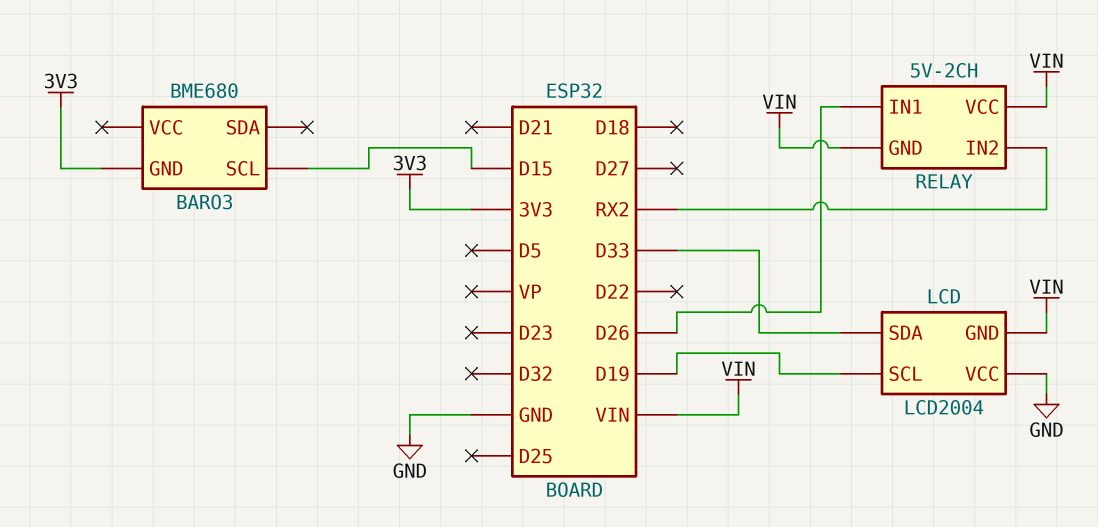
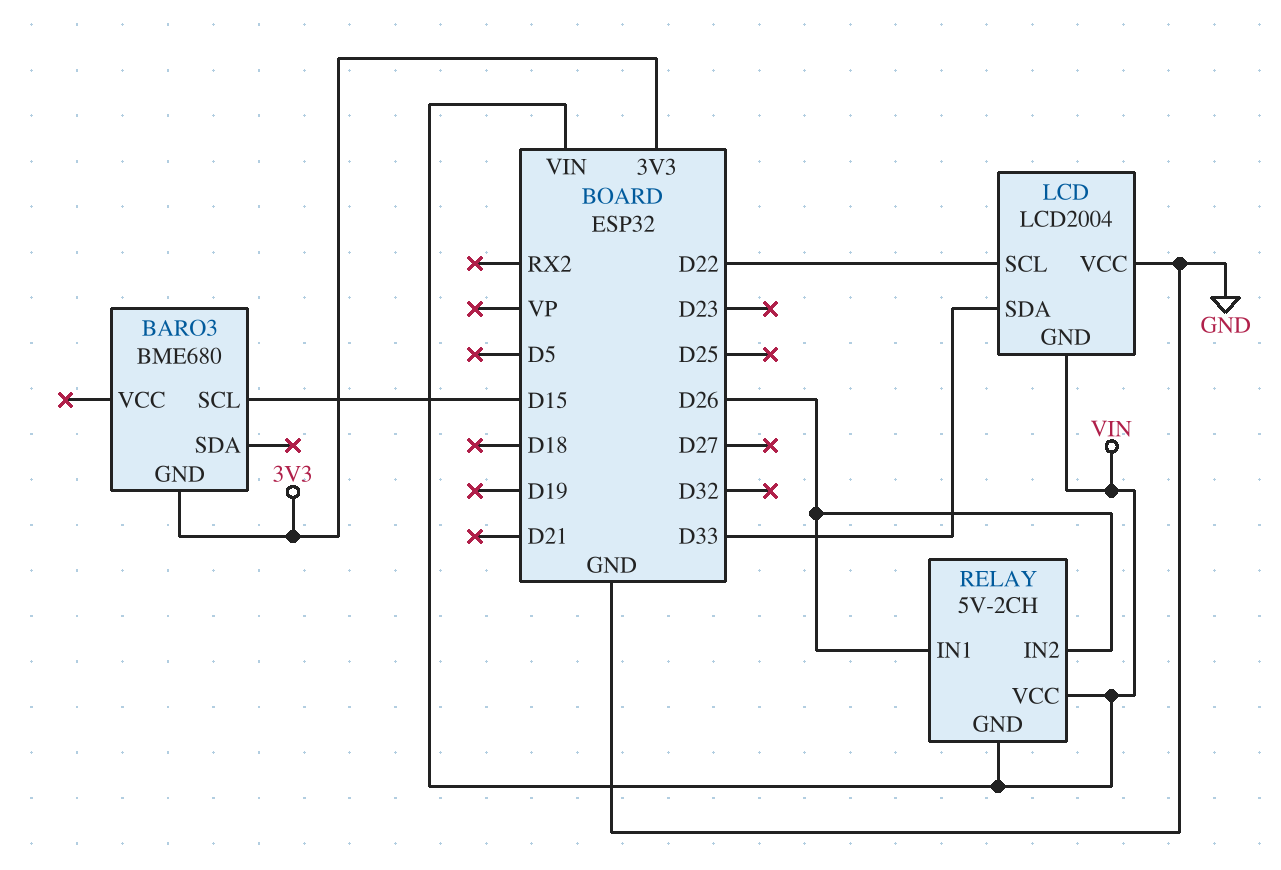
LCD pin SCL: D19 -> D22
RELAY pin IN2: RX2 -> D26

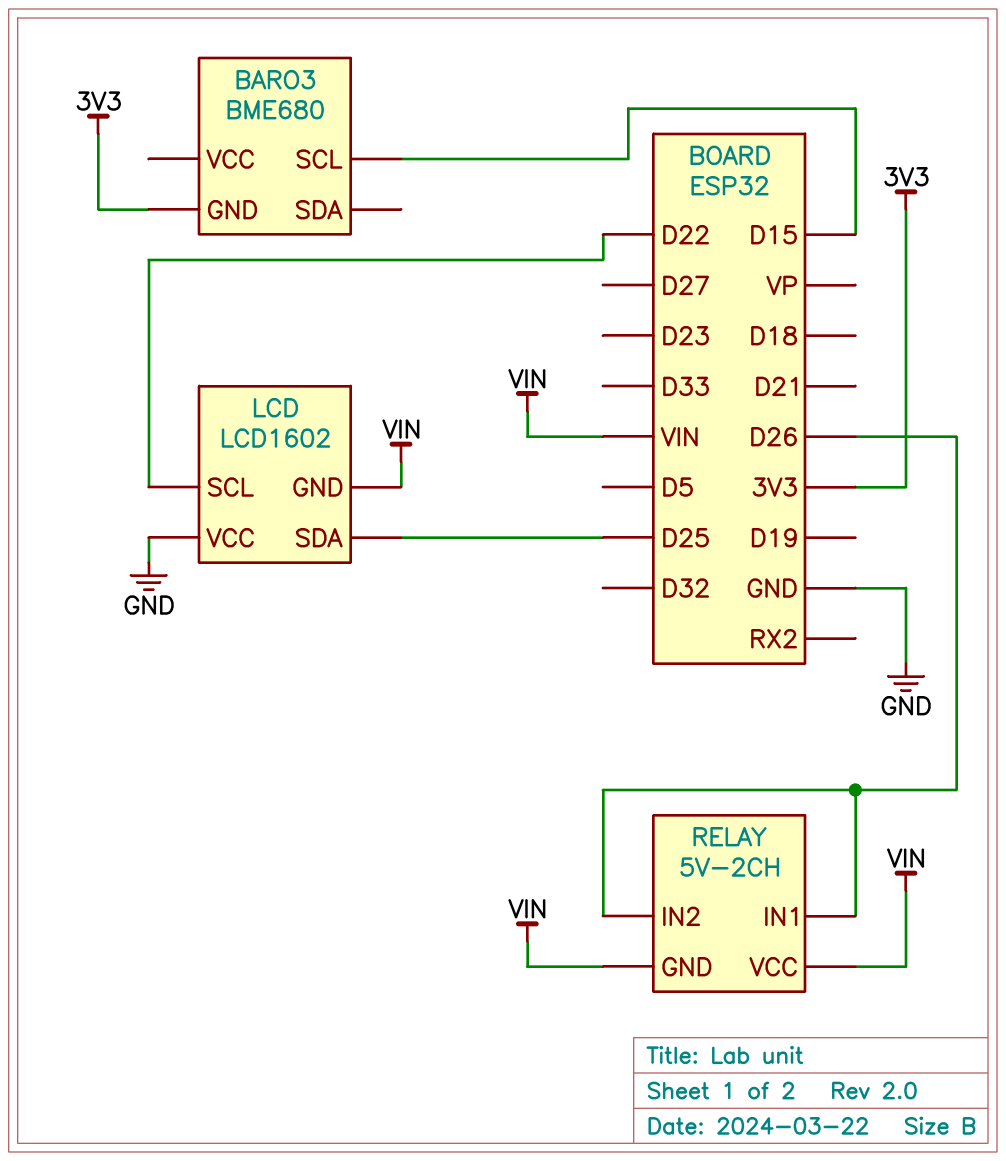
LCD: LCD2004 -> LCD1602
LCD pin SDA: D33 -> D25

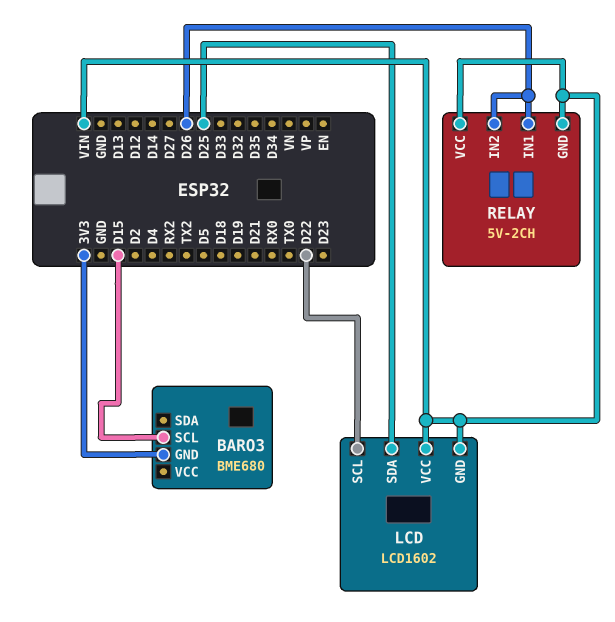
LCD pin VCC: GND -> VIN

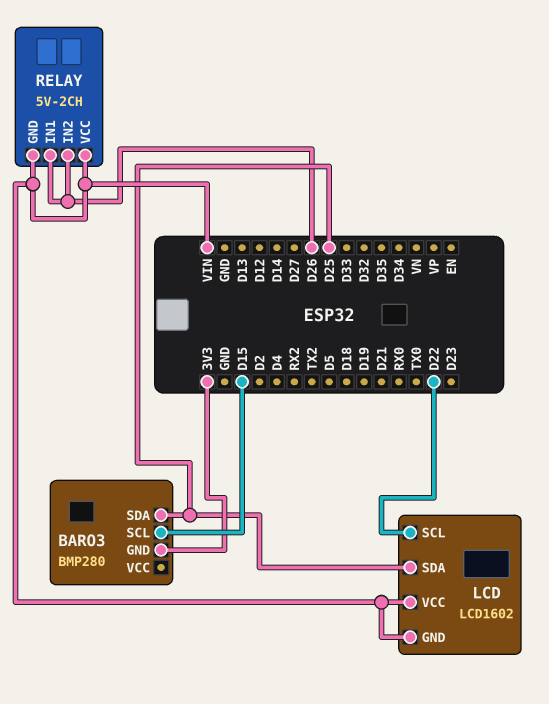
BARO3: BME680 -> BMP280
BARO3 pin SDA: none -> D25

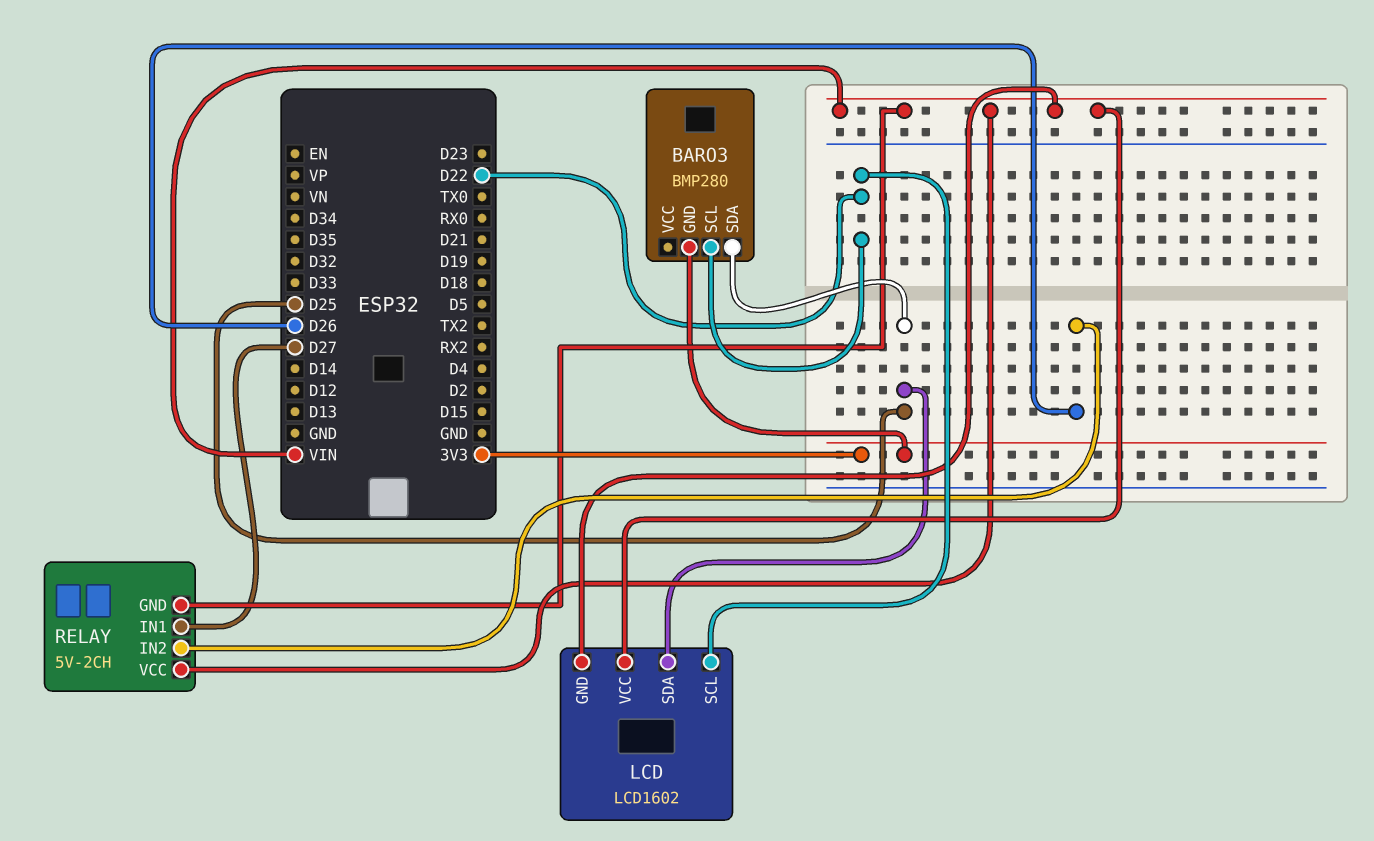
BARO3 pin SCL: D15 -> D22
RELAY pin IN1: D26 -> D27

